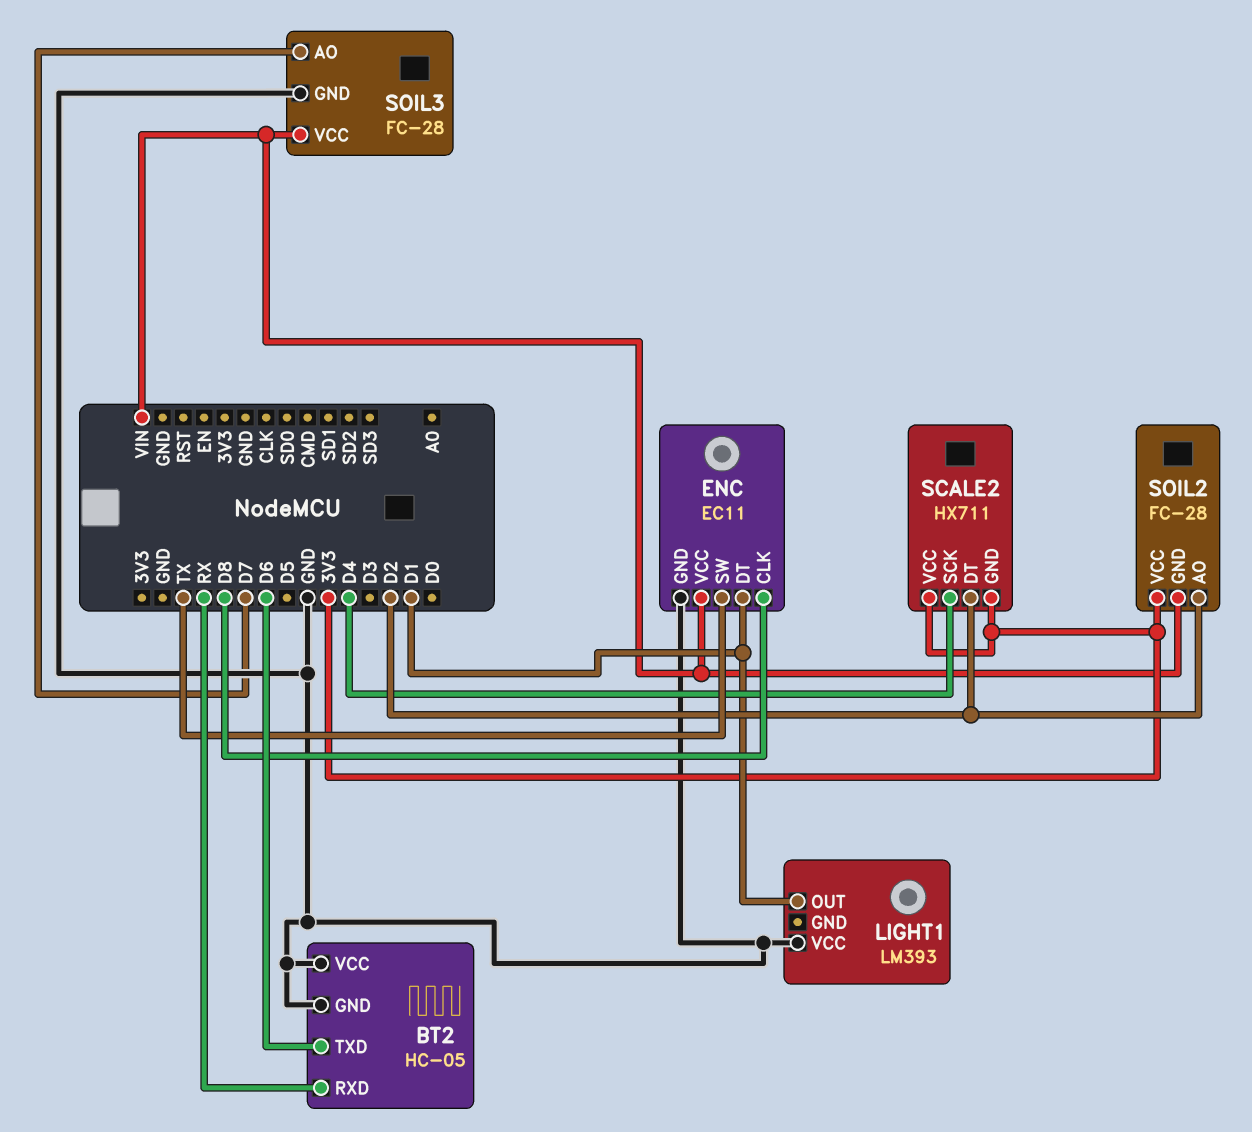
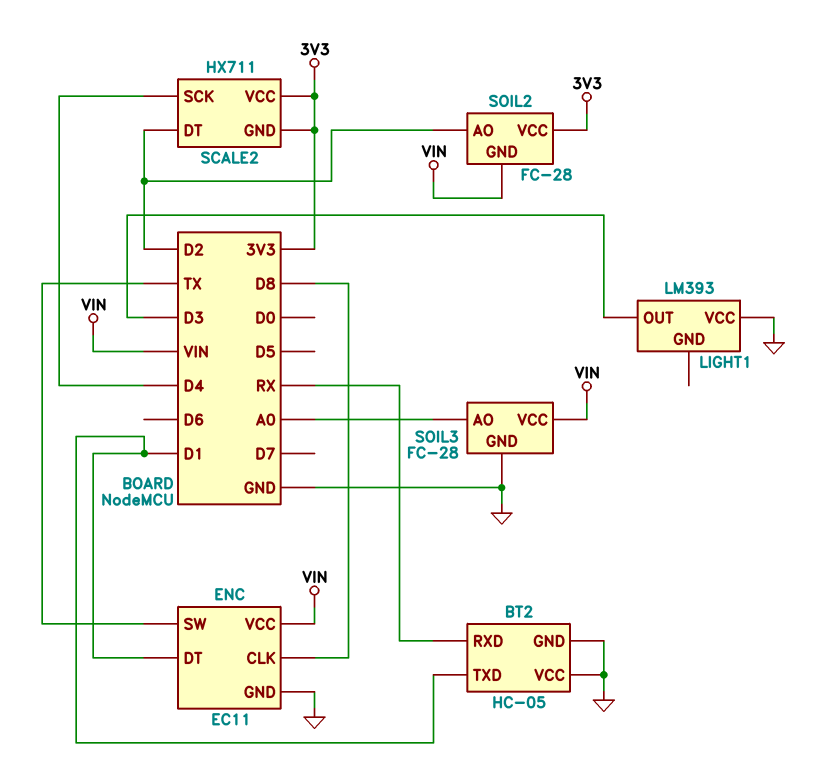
BT2 pin TXD: D6 -> D1
LIGHT1 pin OUT: D1 -> D3
SOIL3 pin AO: D7 -> A0

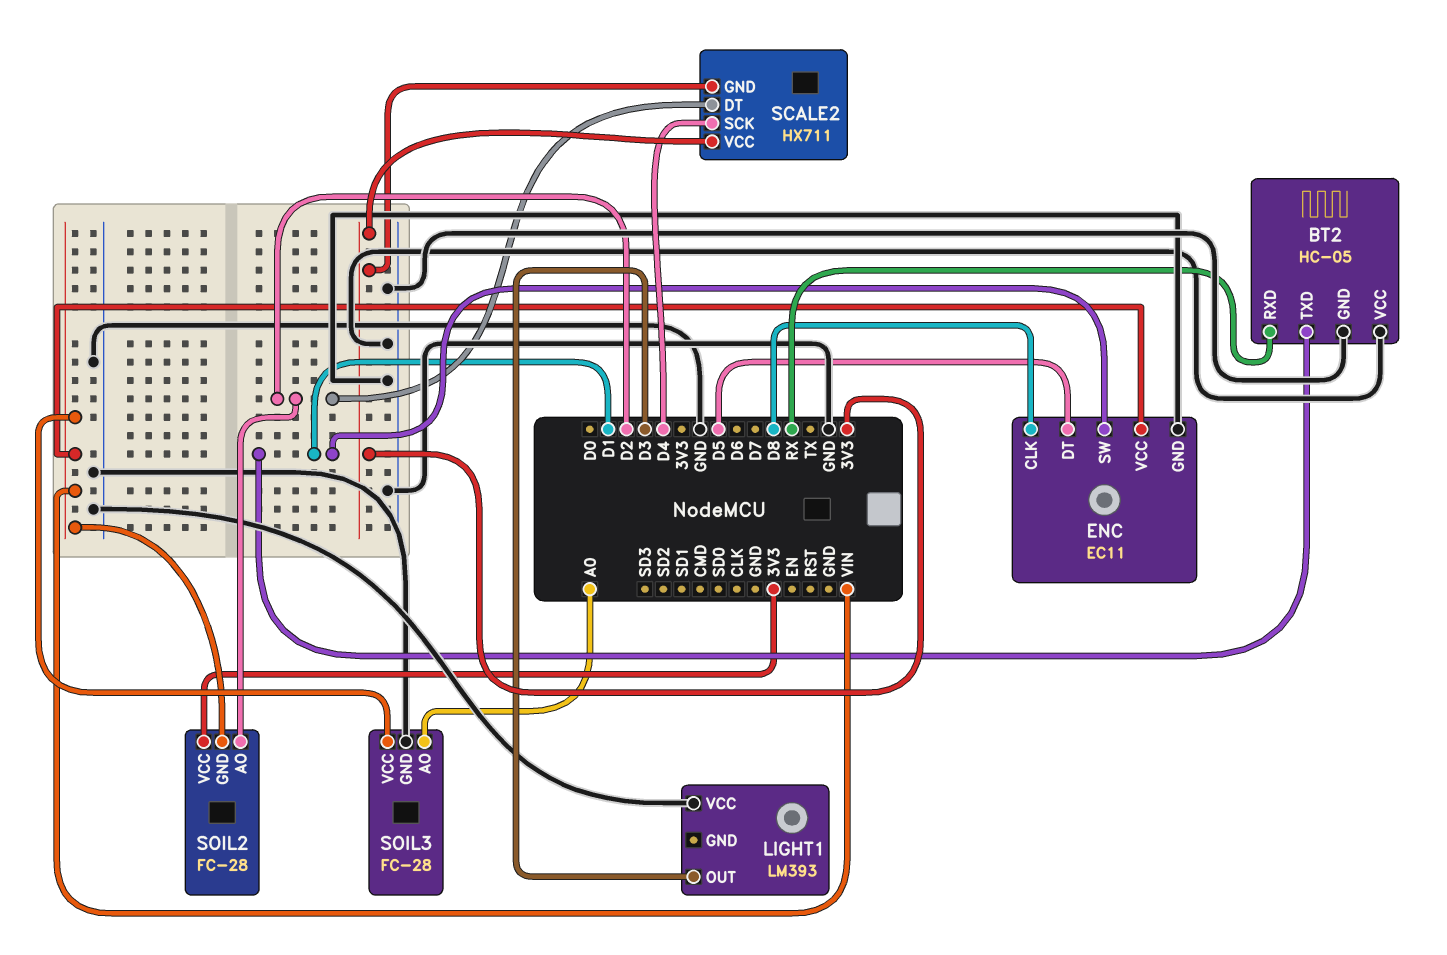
ENC pin DT: D1 -> D5
ENC pin SW: TX -> D1

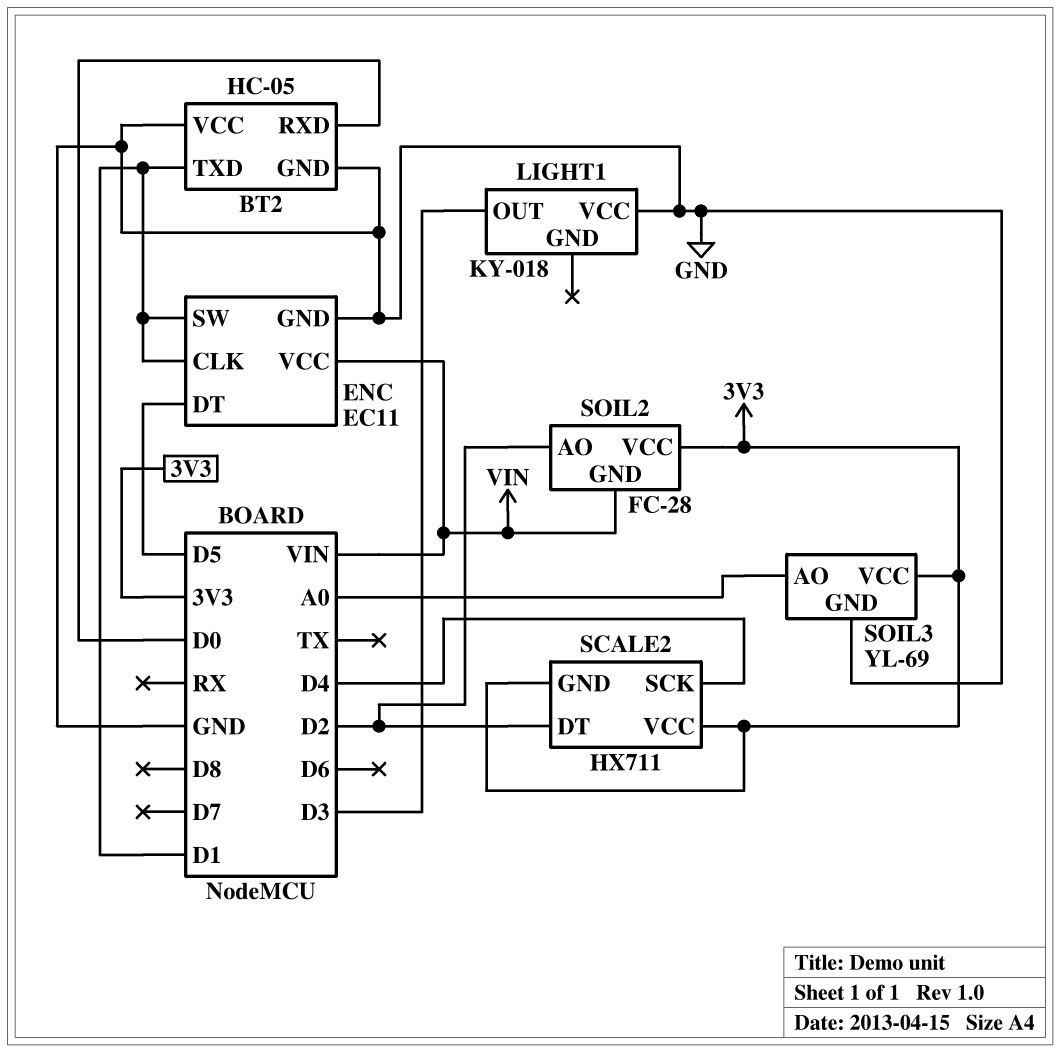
BT2 pin RXD: RX -> D0
ENC pin CLK: D8 -> D1
LIGHT1: LM393 -> KY-018
SOIL3: FC-28 -> YL-69
SOIL3 pin VCC: VIN -> 3V3

